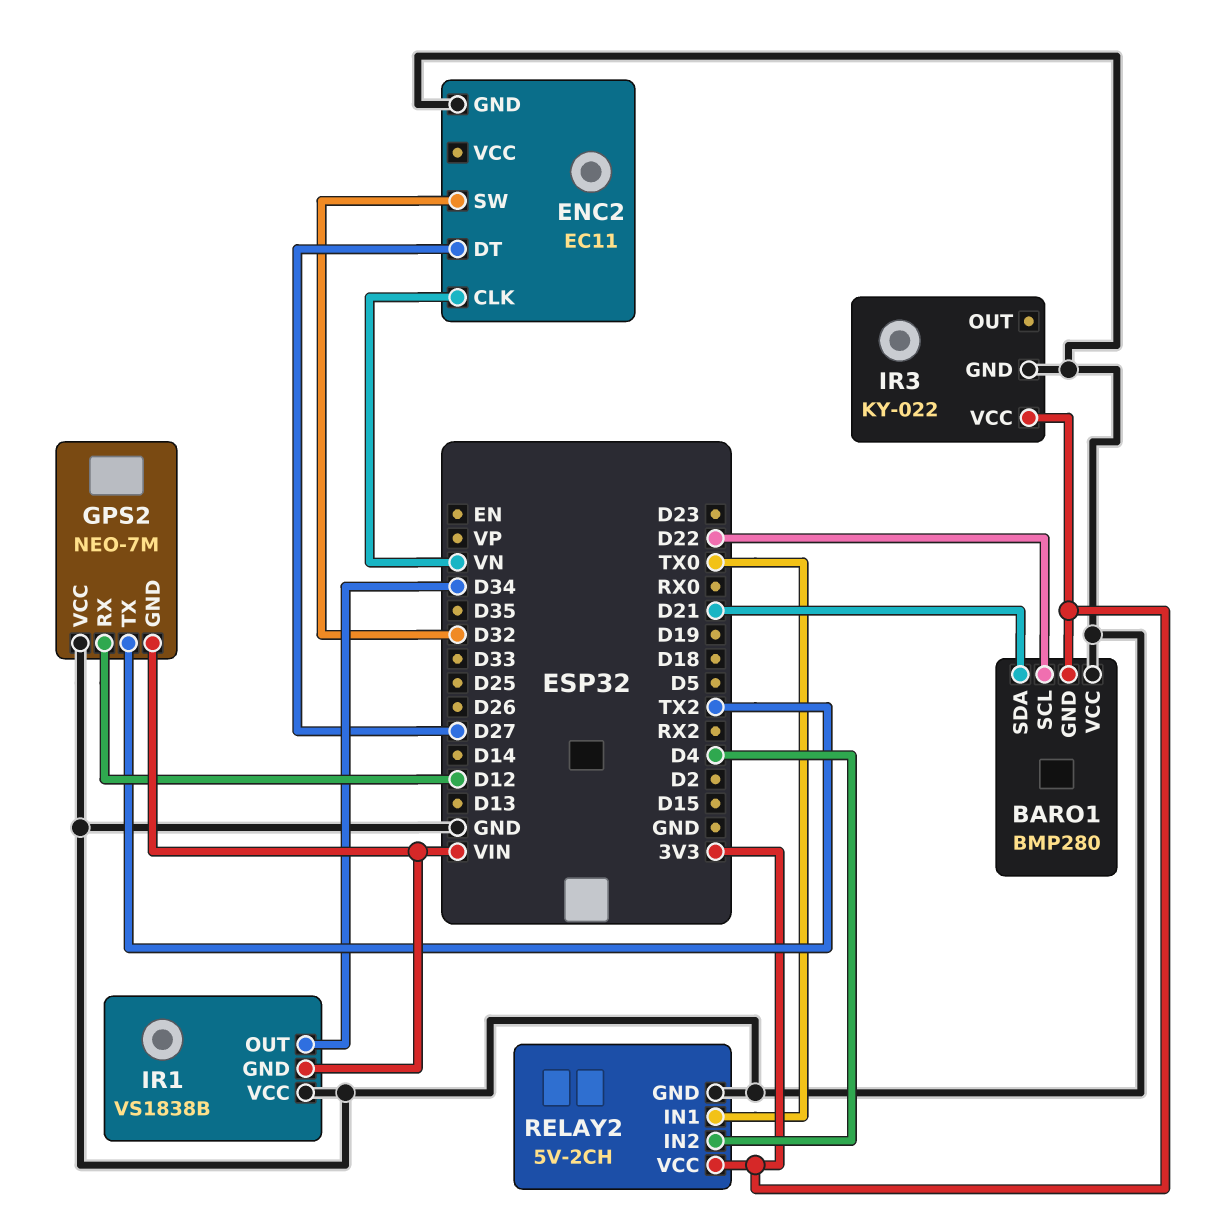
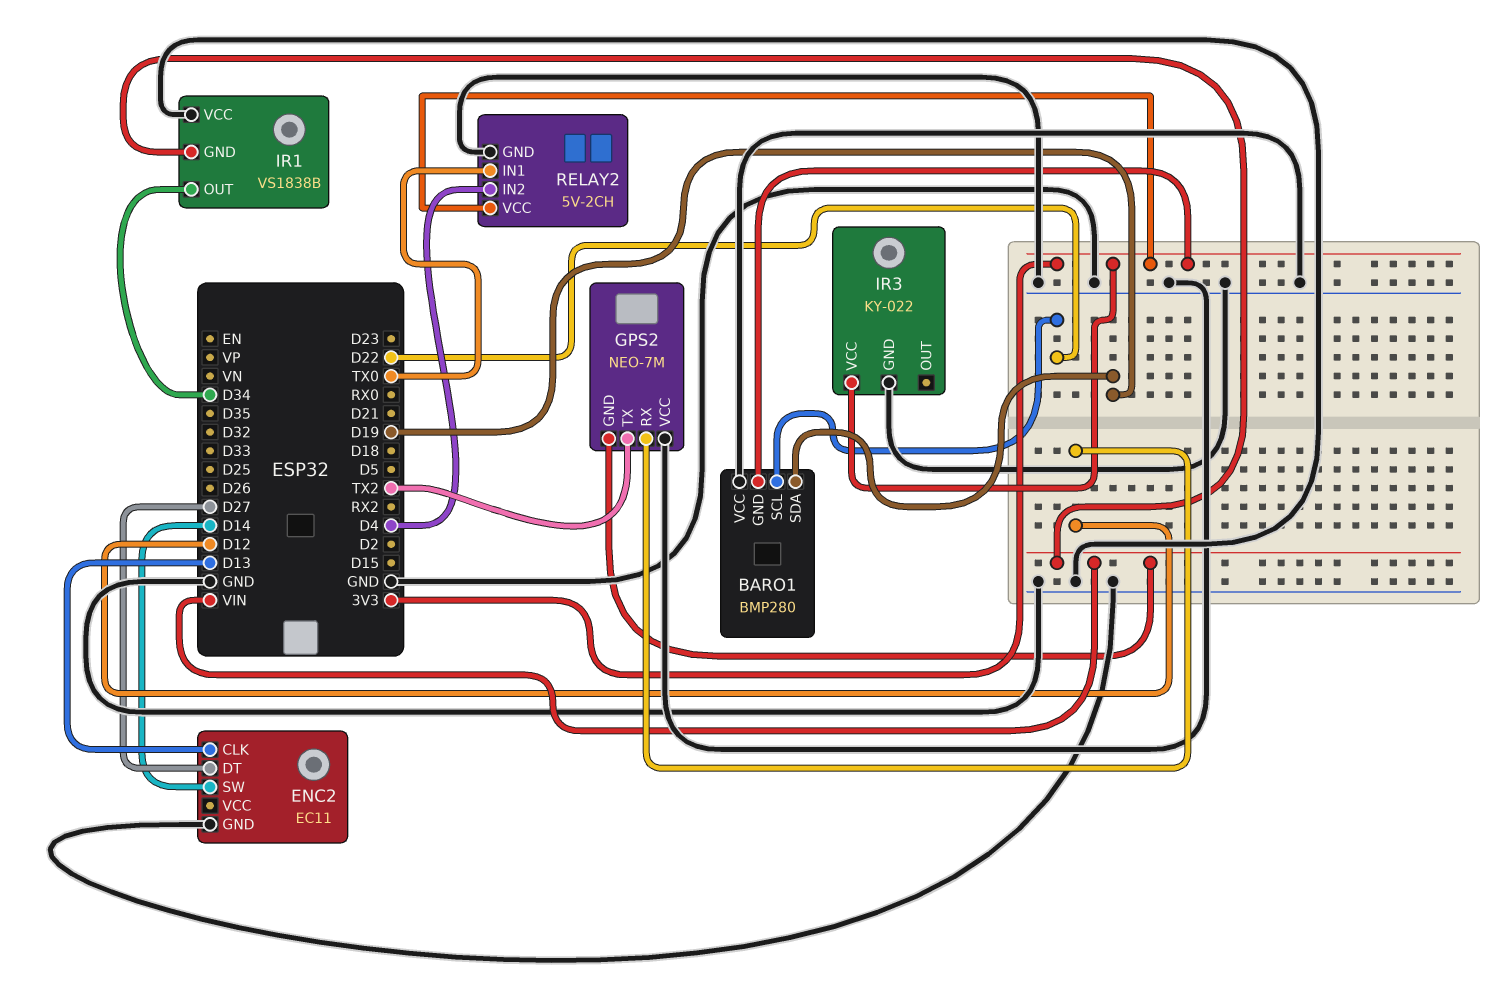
BARO1 pin SDA: D21 -> D19
ENC2 pin CLK: VN -> D13
ENC2 pin SW: D32 -> D14

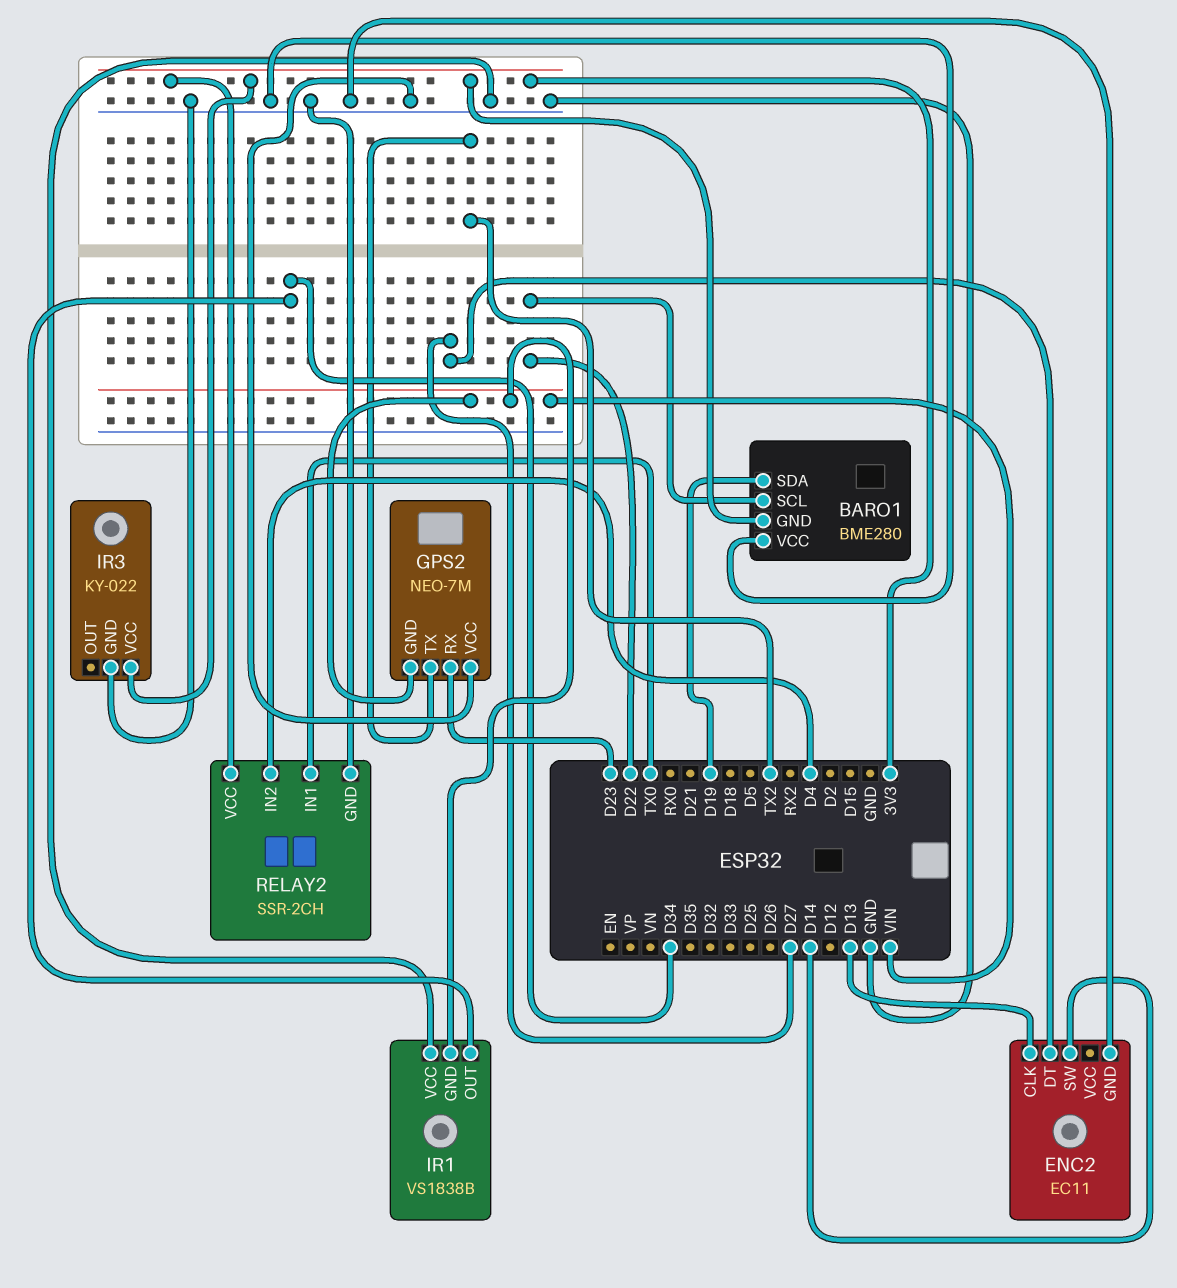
BARO1: BMP280 -> BME280
GPS2 pin RX: D12 -> D23
RELAY2: 5V-2CH -> SSR-2CH

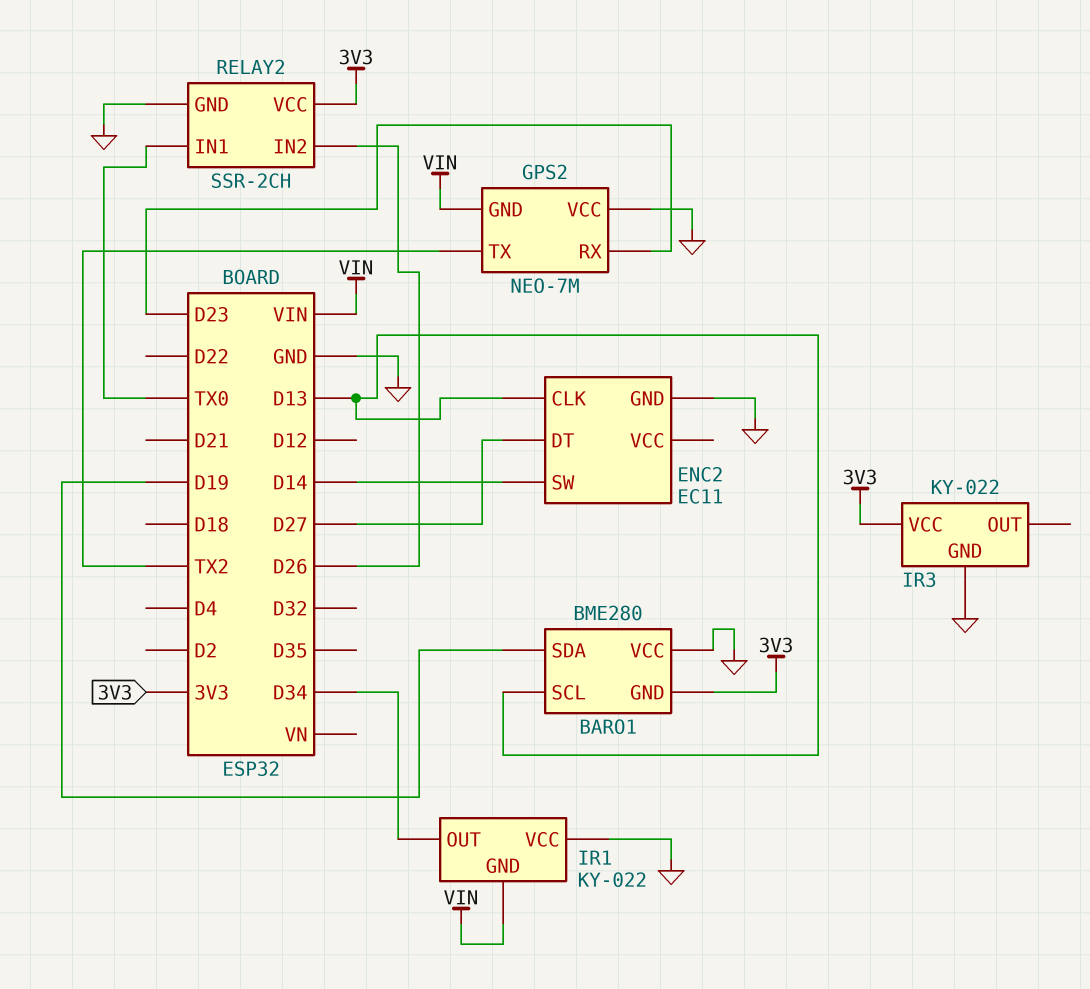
BARO1 pin SCL: D22 -> D13
IR1: VS1838B -> KY-022
RELAY2 pin IN2: D4 -> D26

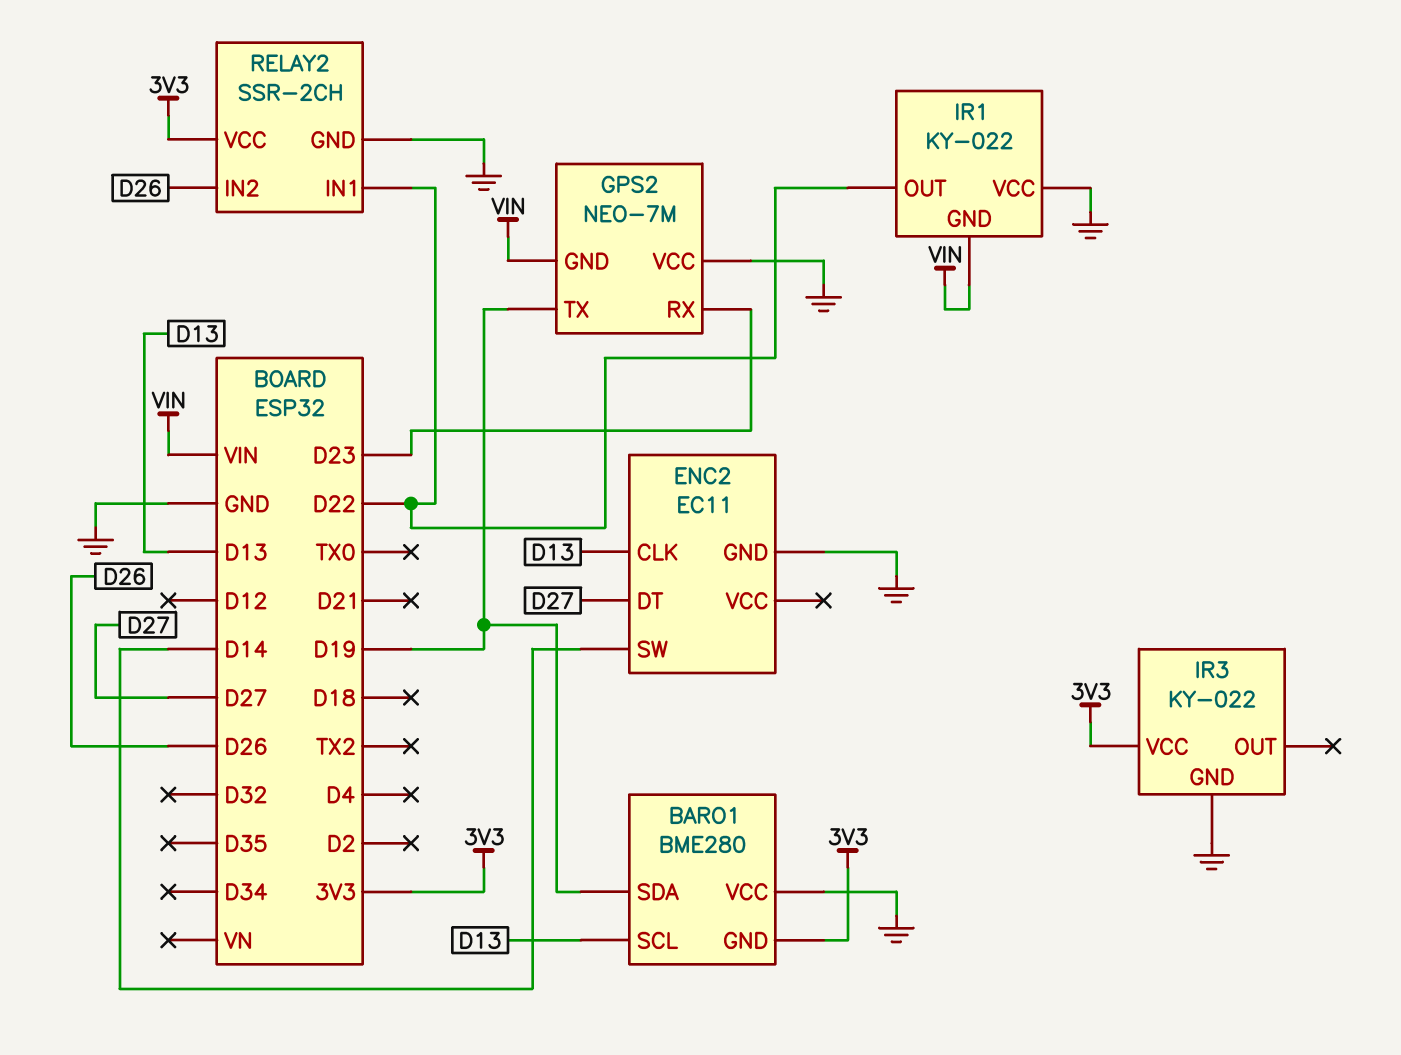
GPS2 pin TX: TX2 -> D19
IR1 pin OUT: D34 -> D22
RELAY2 pin IN1: TX0 -> D22

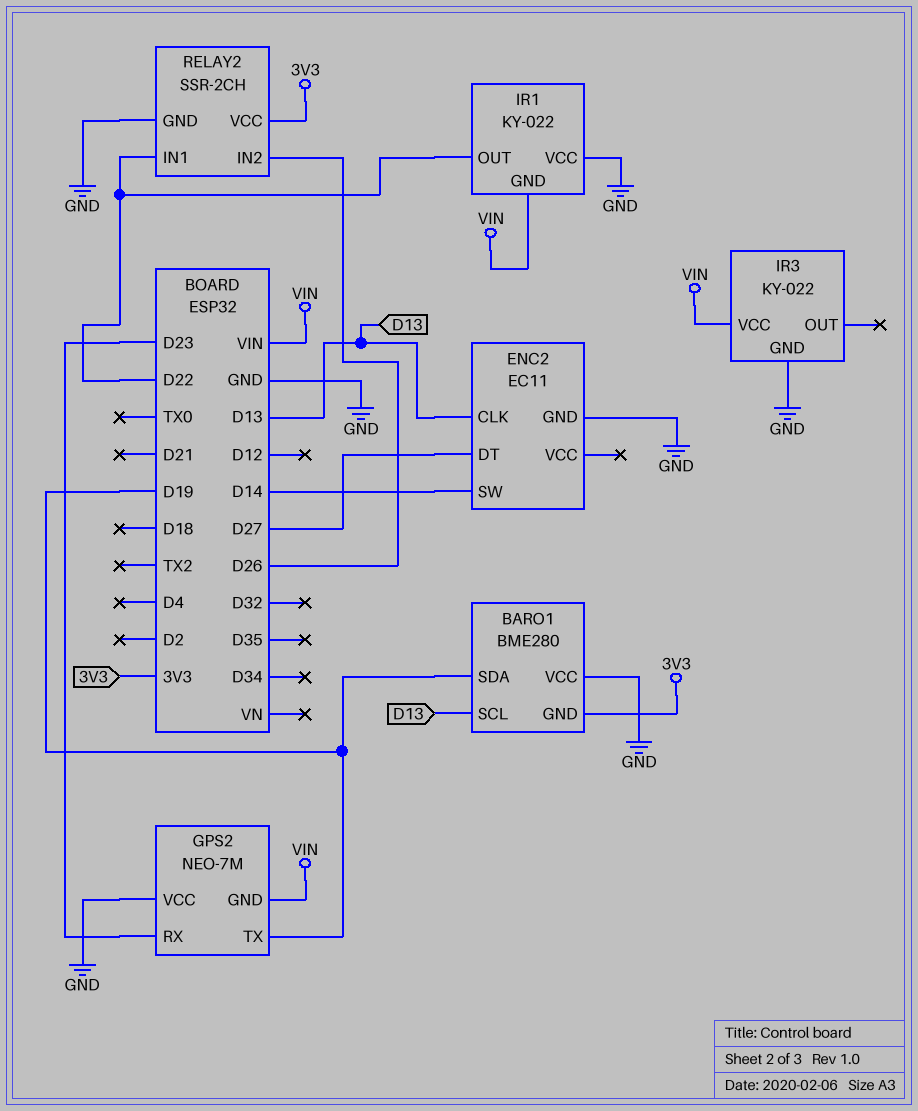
IR3 pin VCC: 3V3 -> VIN

